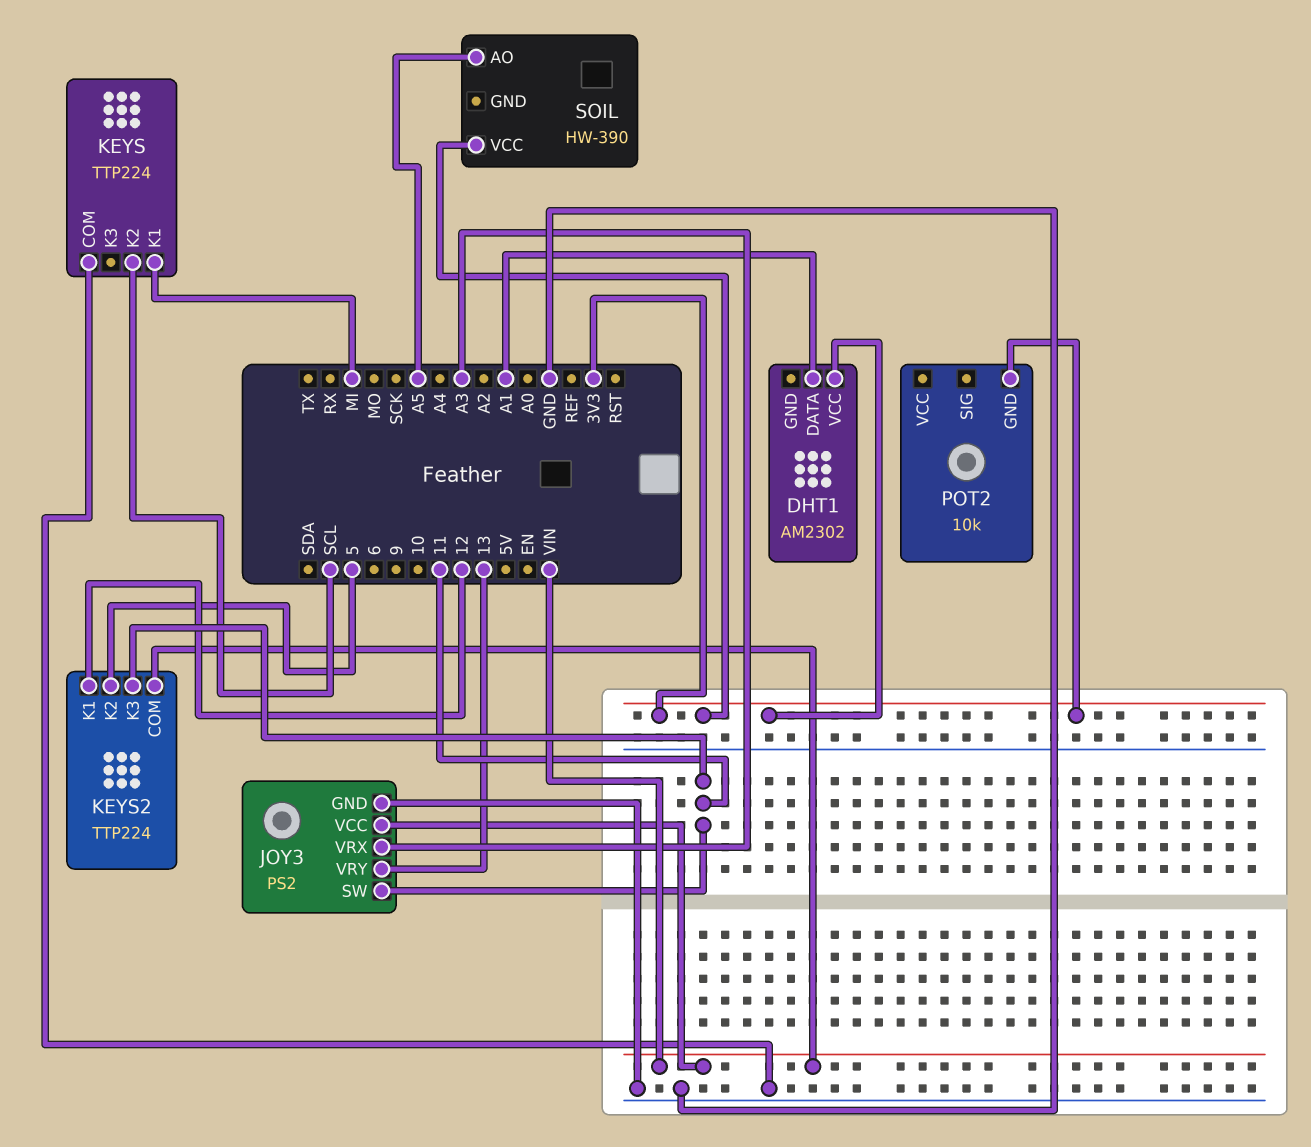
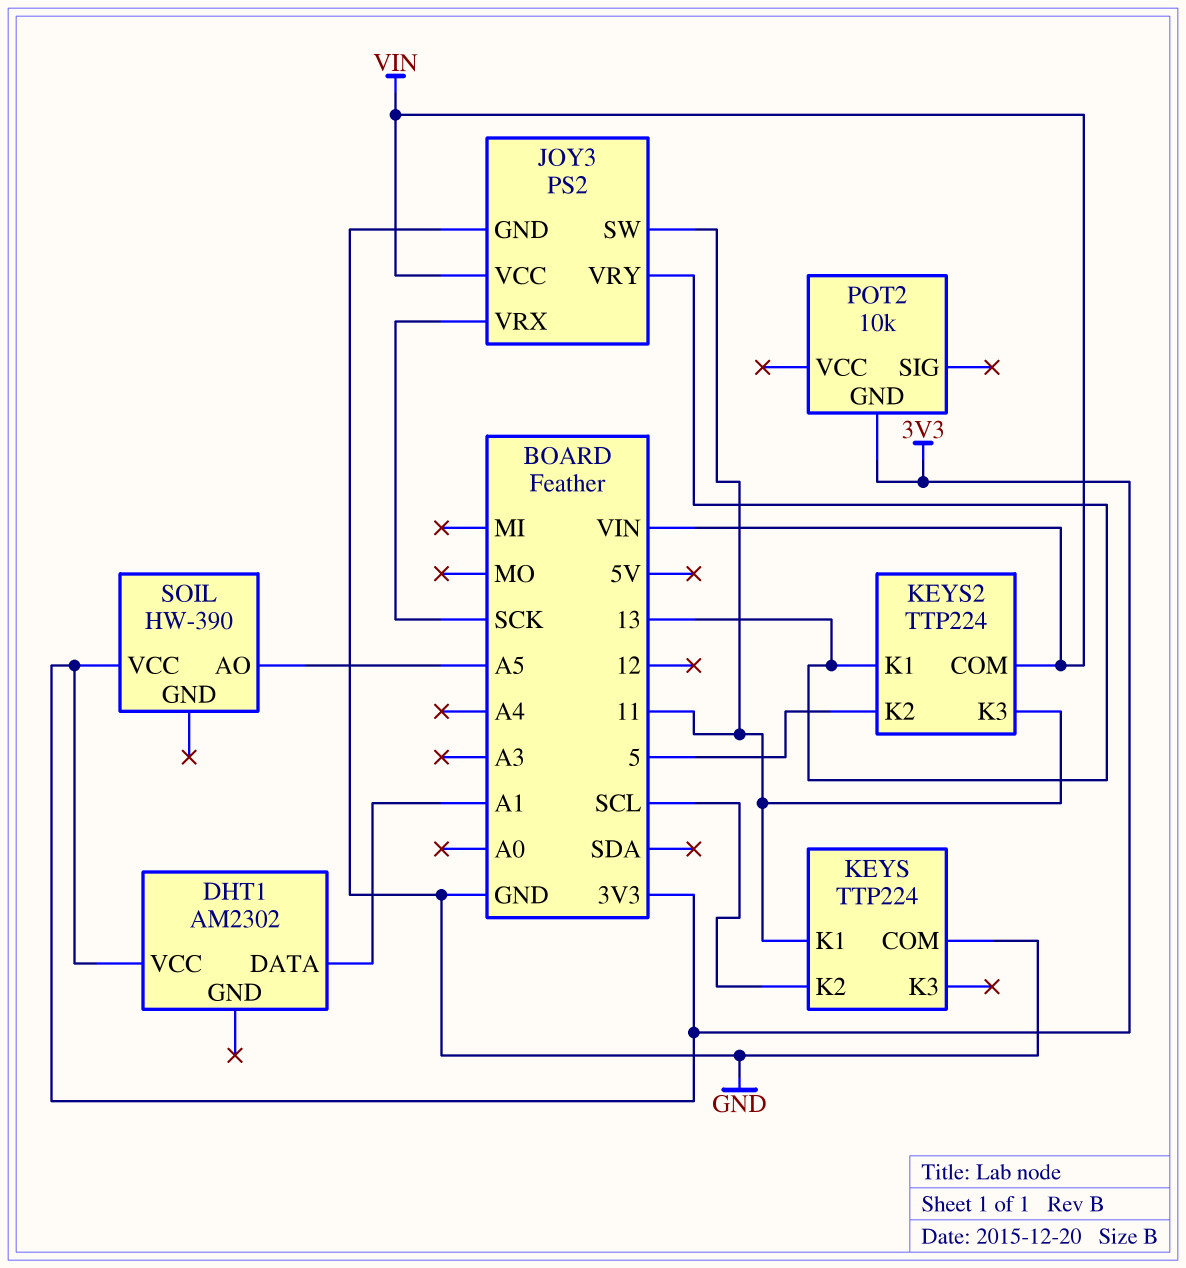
JOY3 pin VRX: A3 -> SCK
KEYS pin K1: MI -> 11
KEYS2 pin K1: 12 -> 13

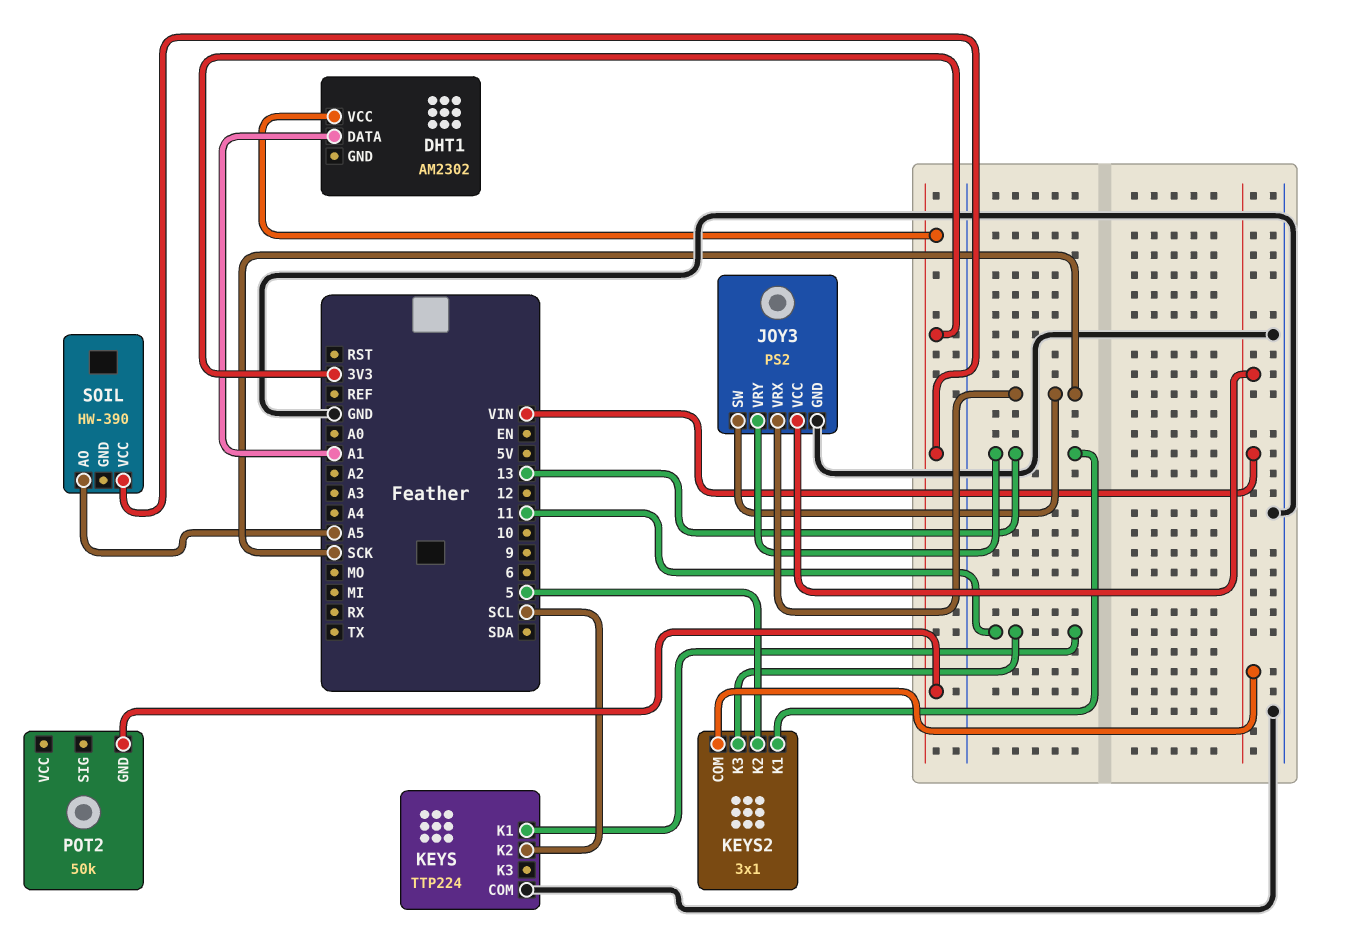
JOY3 pin SW: 11 -> SCK
KEYS2: TTP224 -> 3x1
POT2: 10k -> 50k

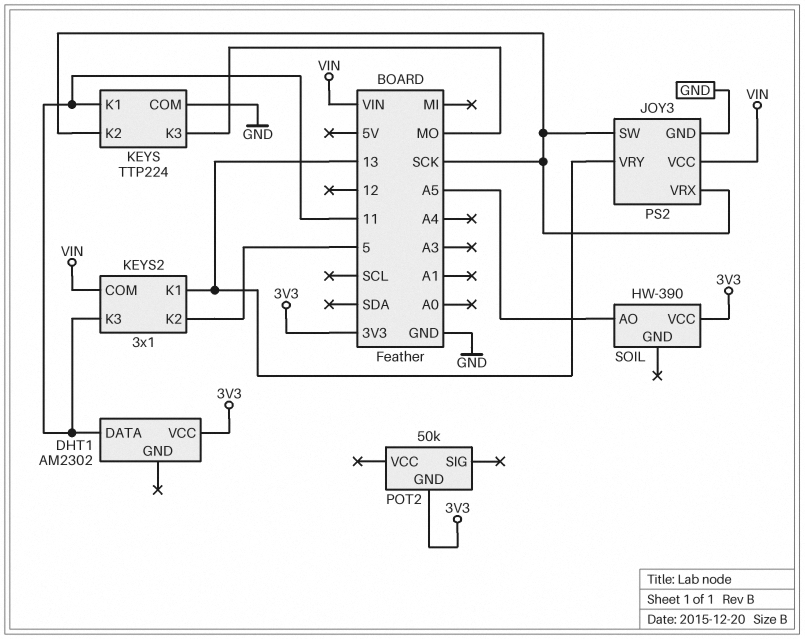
DHT1 pin DATA: A1 -> 11
KEYS pin K2: SCL -> SCK
KEYS pin K3: none -> MO

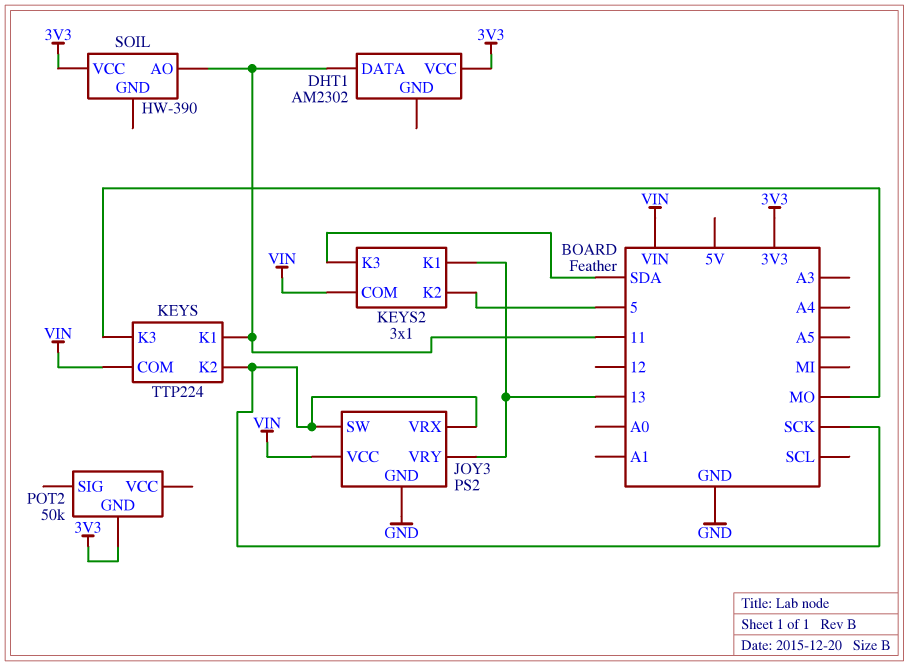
KEYS pin COM: GND -> VIN
KEYS2 pin K3: 11 -> SDA
SOIL pin AO: A5 -> 11

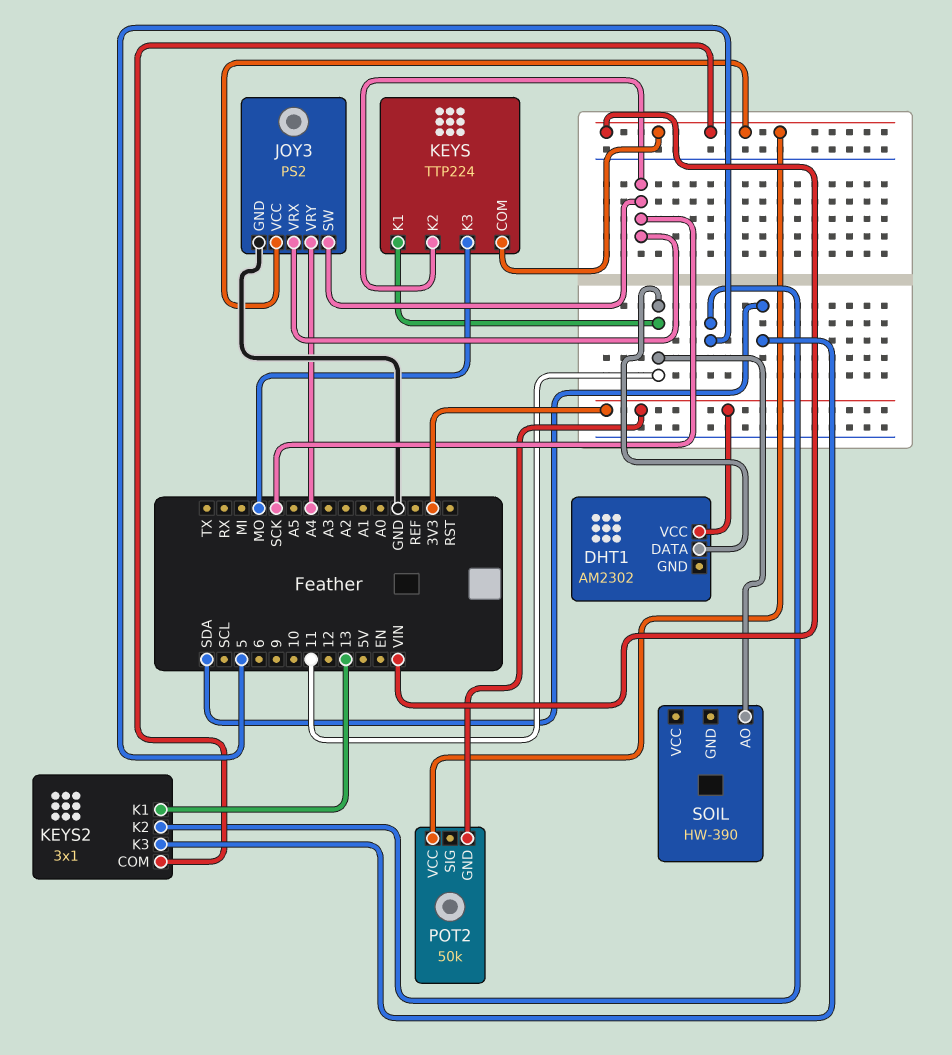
JOY3 pin VRY: 13 -> A4
POT2 pin VCC: none -> VIN
SOIL pin VCC: 3V3 -> none

